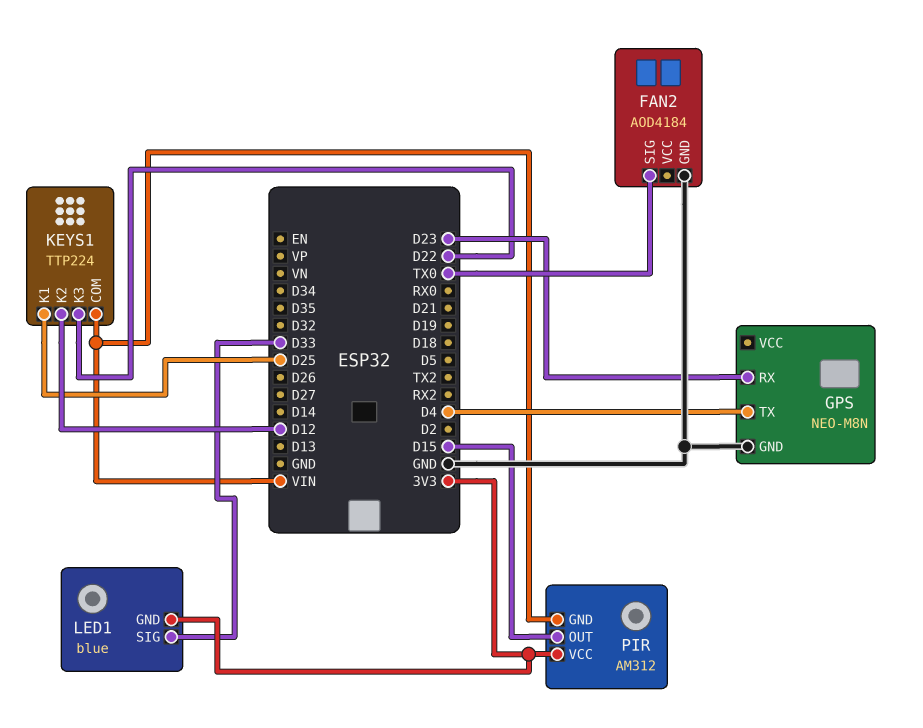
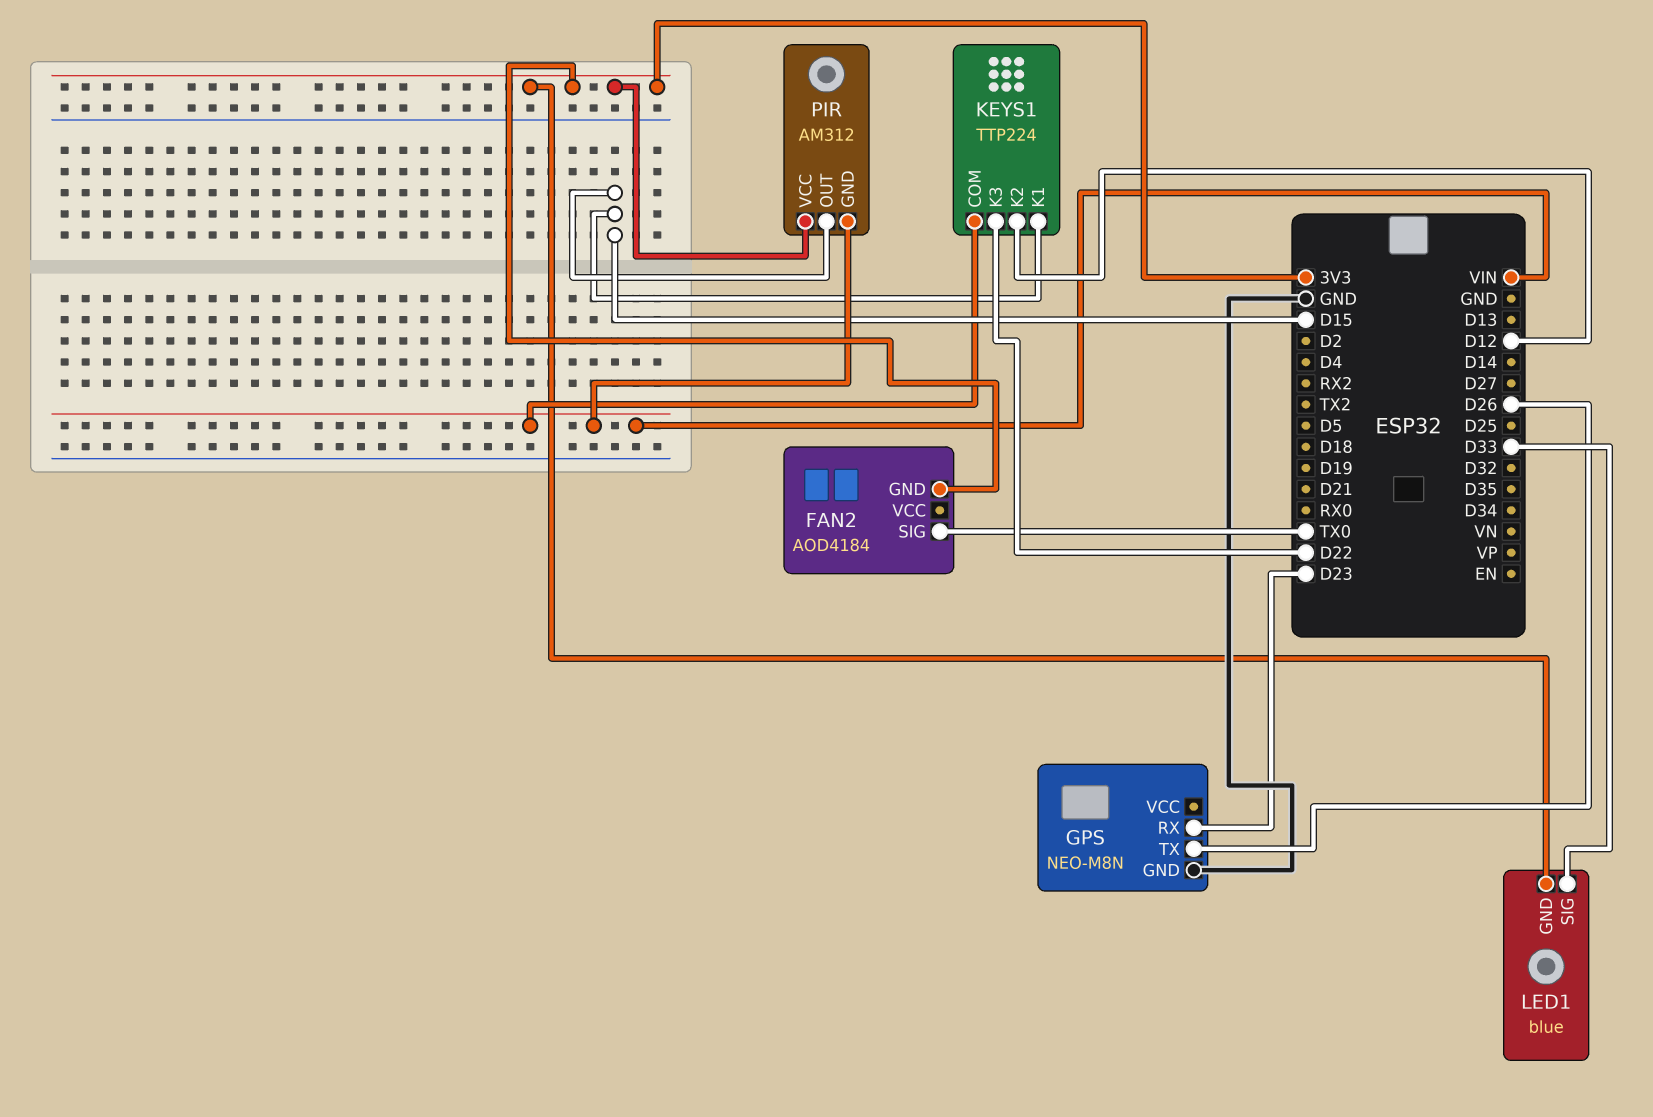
FAN2 pin GND: GND -> 3V3
GPS pin TX: D4 -> D26
KEYS1 pin K1: D25 -> D15

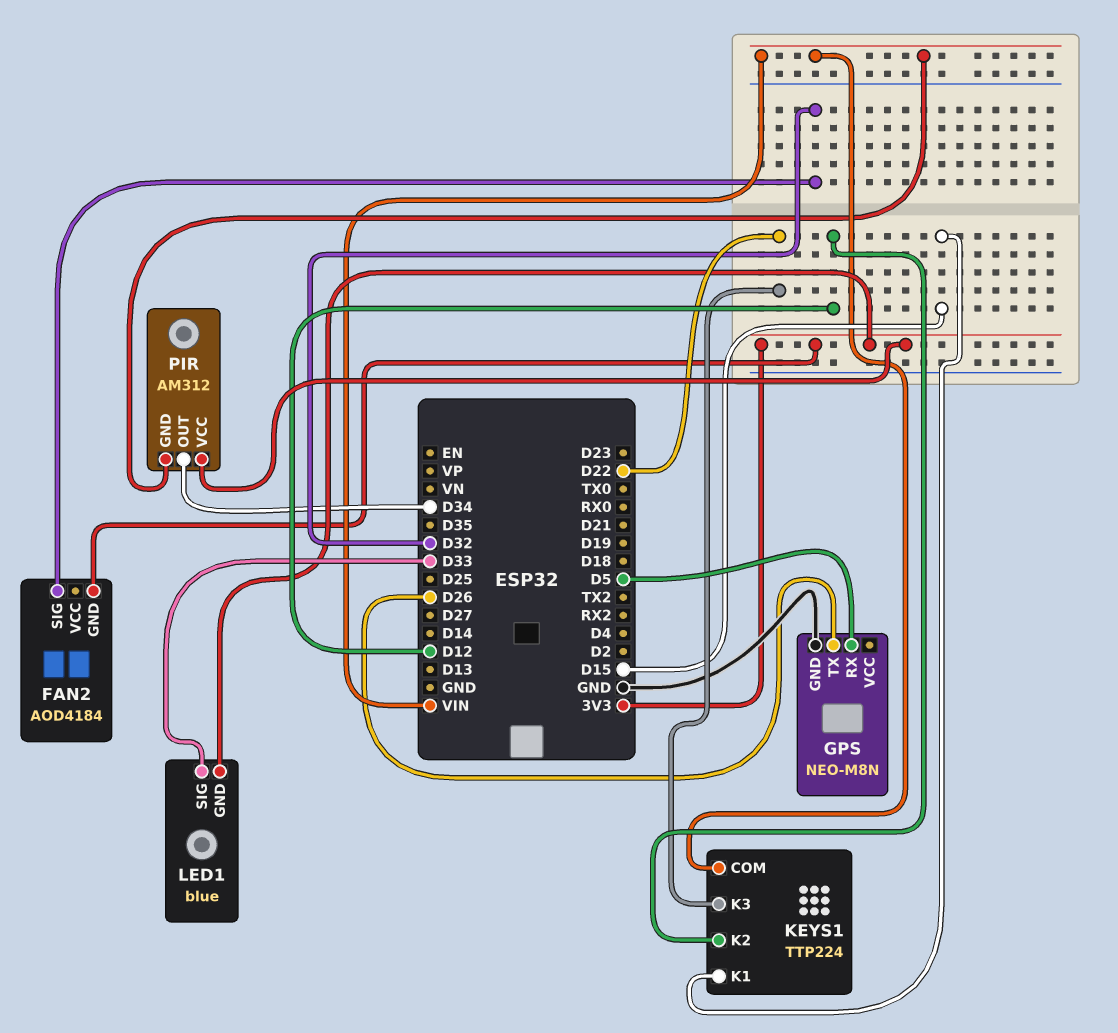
FAN2 pin SIG: TX0 -> D32
GPS pin RX: D23 -> D5
PIR pin OUT: D15 -> D34

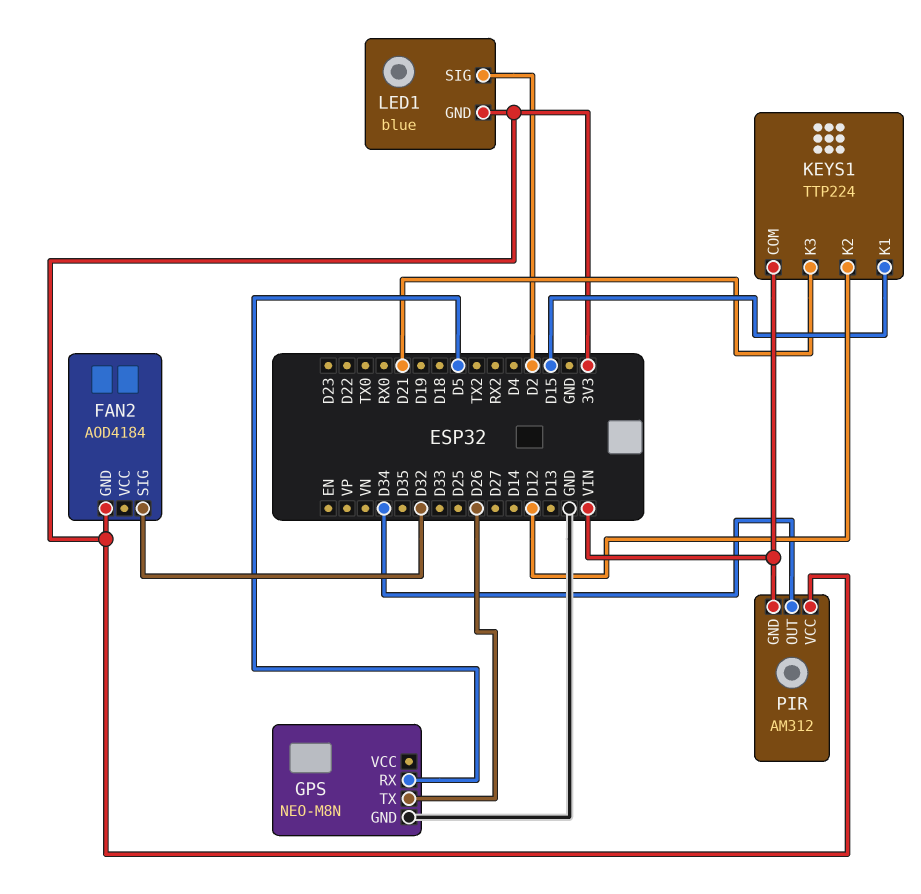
KEYS1 pin K3: D22 -> D21
LED1 pin SIG: D33 -> D2

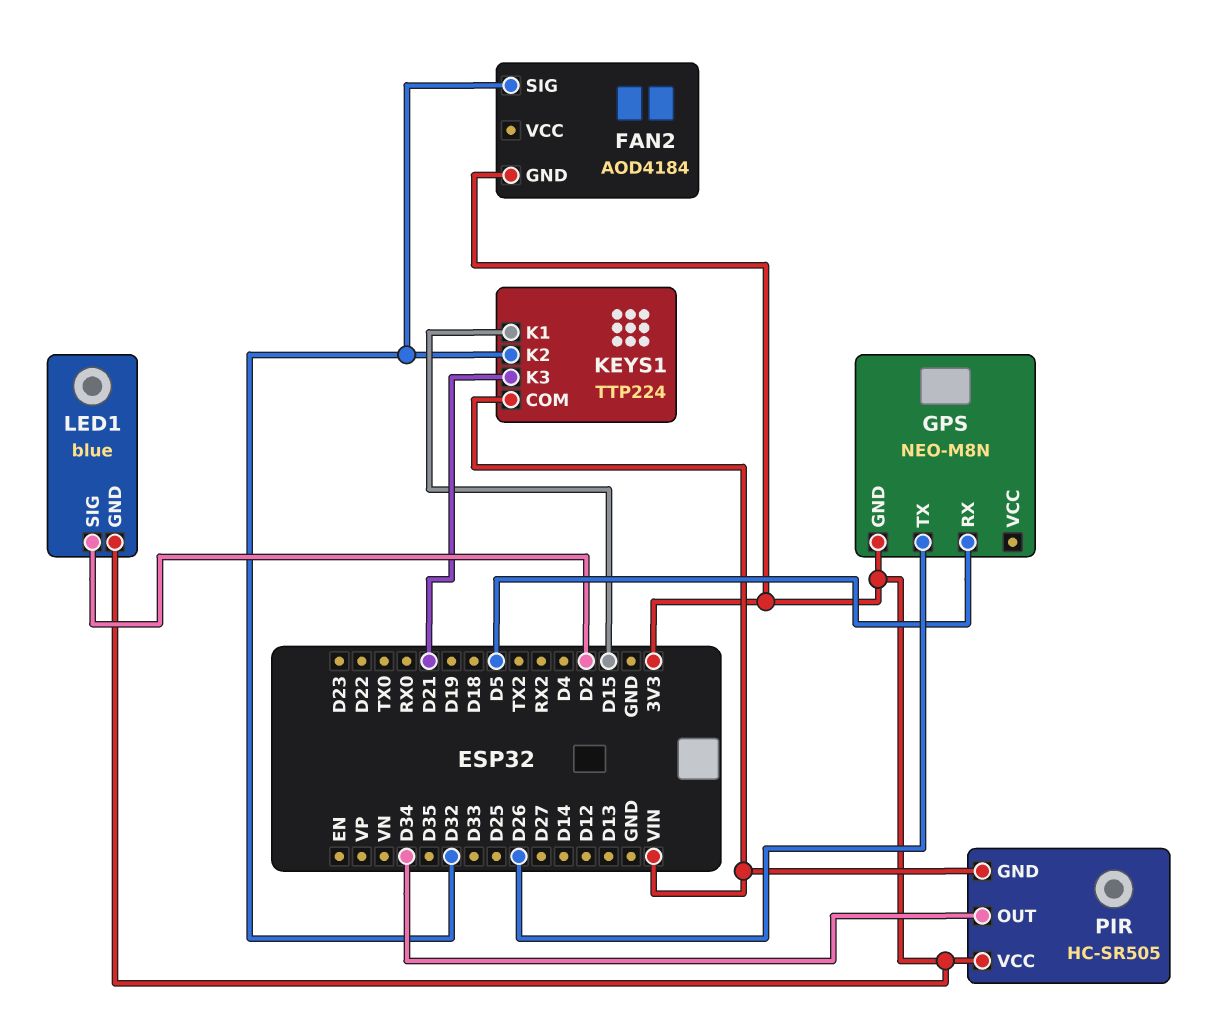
GPS pin GND: GND -> 3V3
KEYS1 pin K2: D12 -> D32
PIR: AM312 -> HC-SR505

